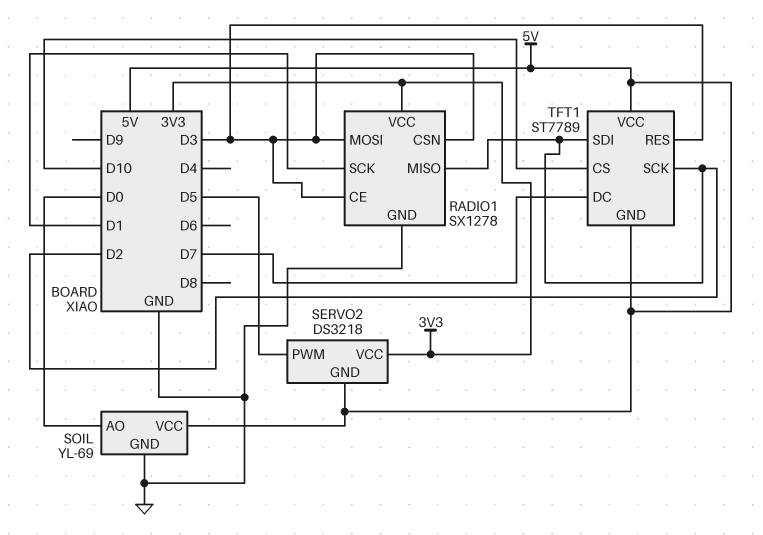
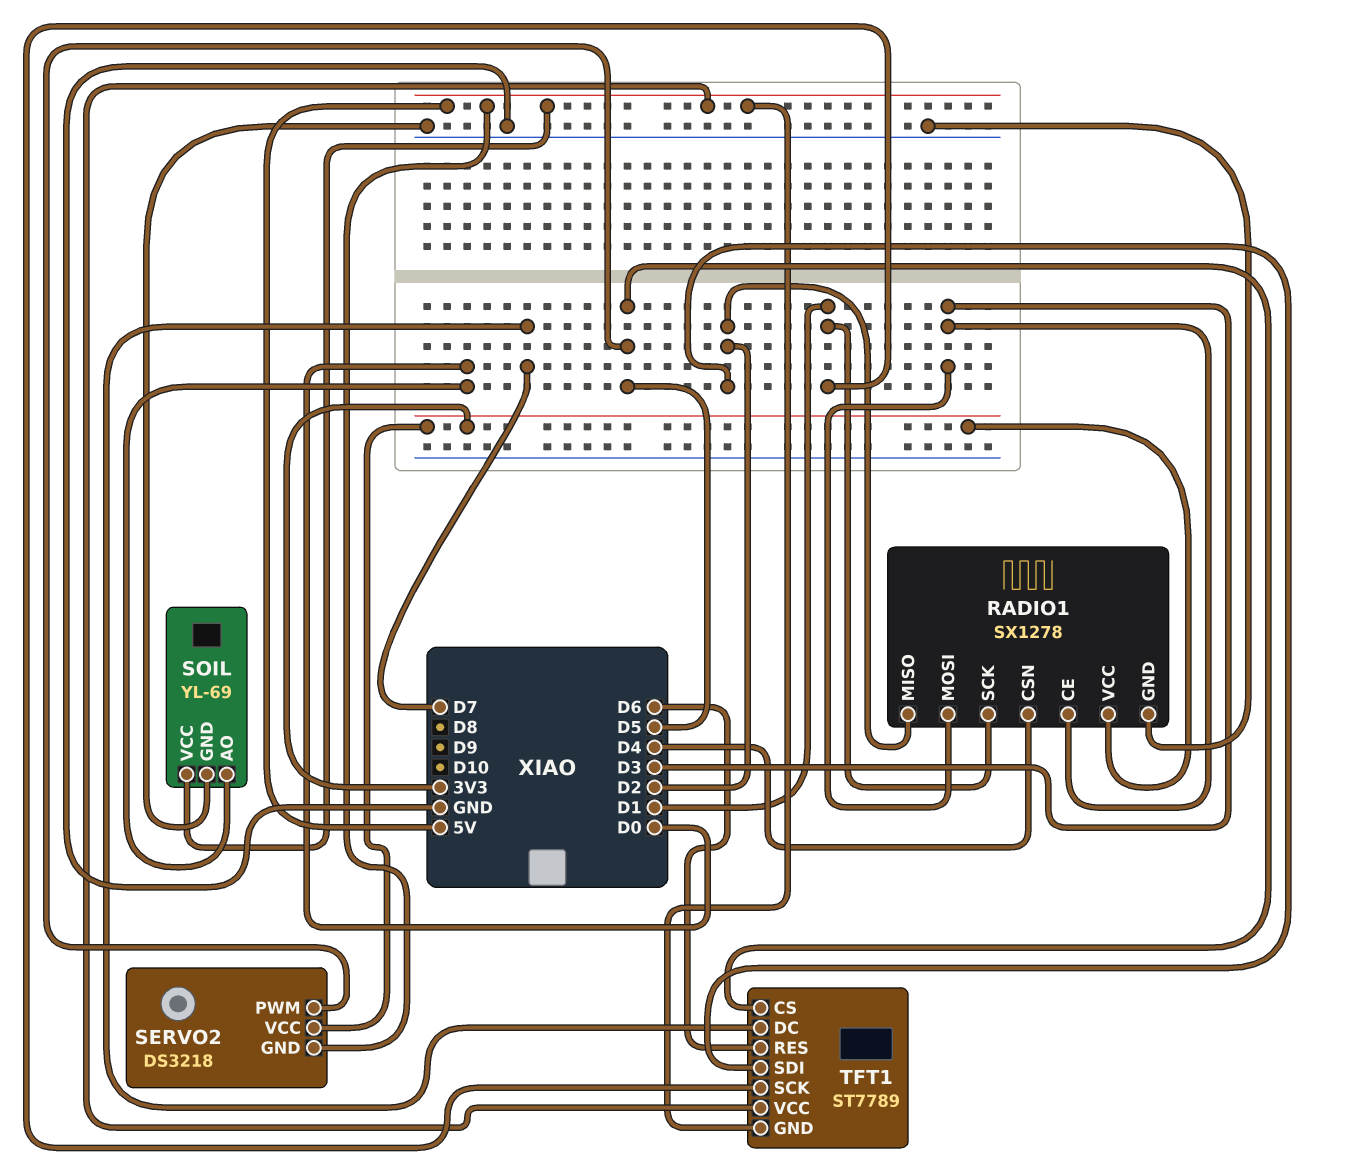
RADIO1 pin CSN: D3 -> D4
TFT1 pin CS: D10 -> D5
TFT1 pin RES: D3 -> D6
TFT1 pin SCK: D2 -> D1

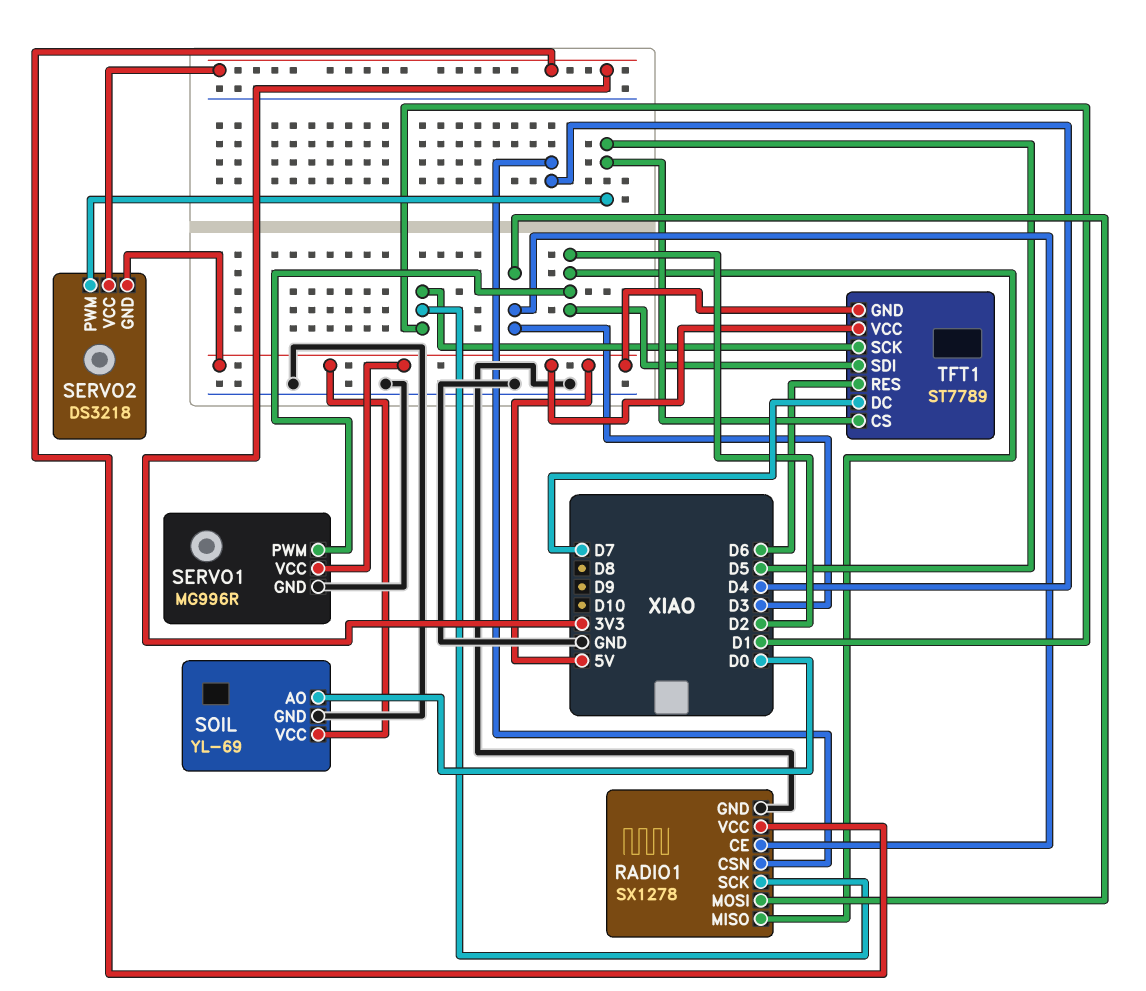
SERVO1: none -> MG996R
SERVO1 pin GND: none -> GND
SERVO1 pin PWM: none -> D2
SERVO1 pin VCC: none -> 5V

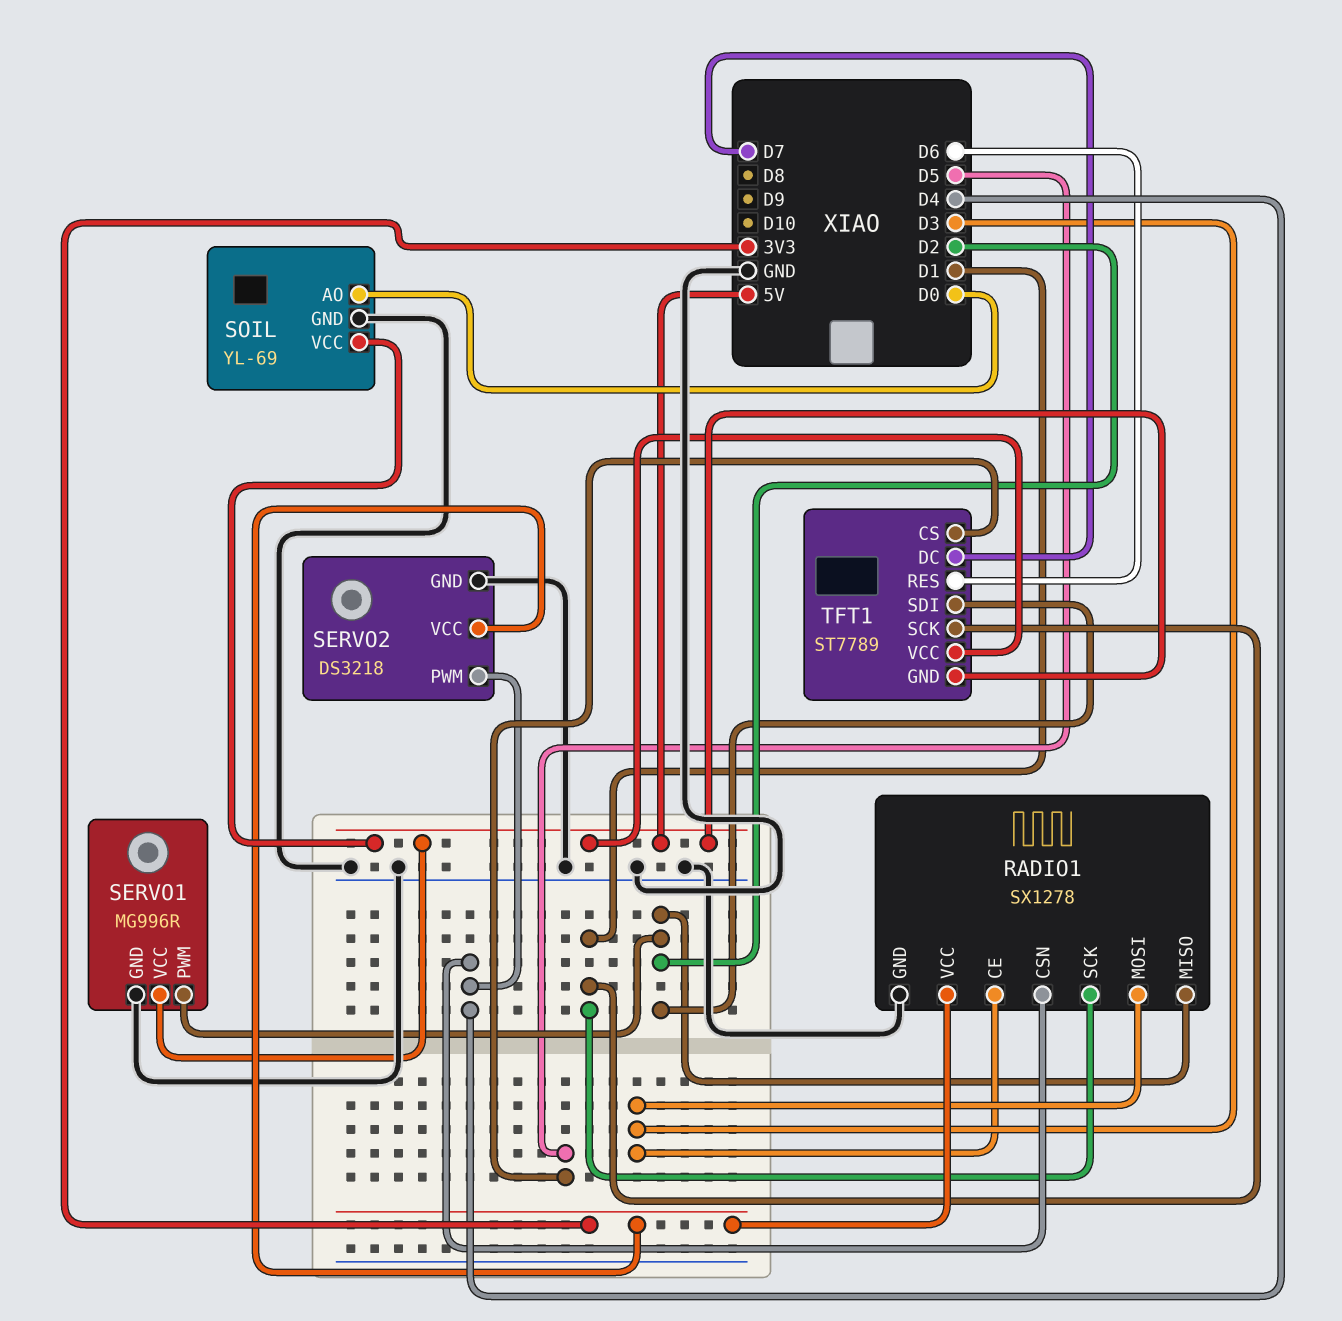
SERVO2 pin GND: 5V -> GND
SERVO2 pin PWM: D5 -> D4

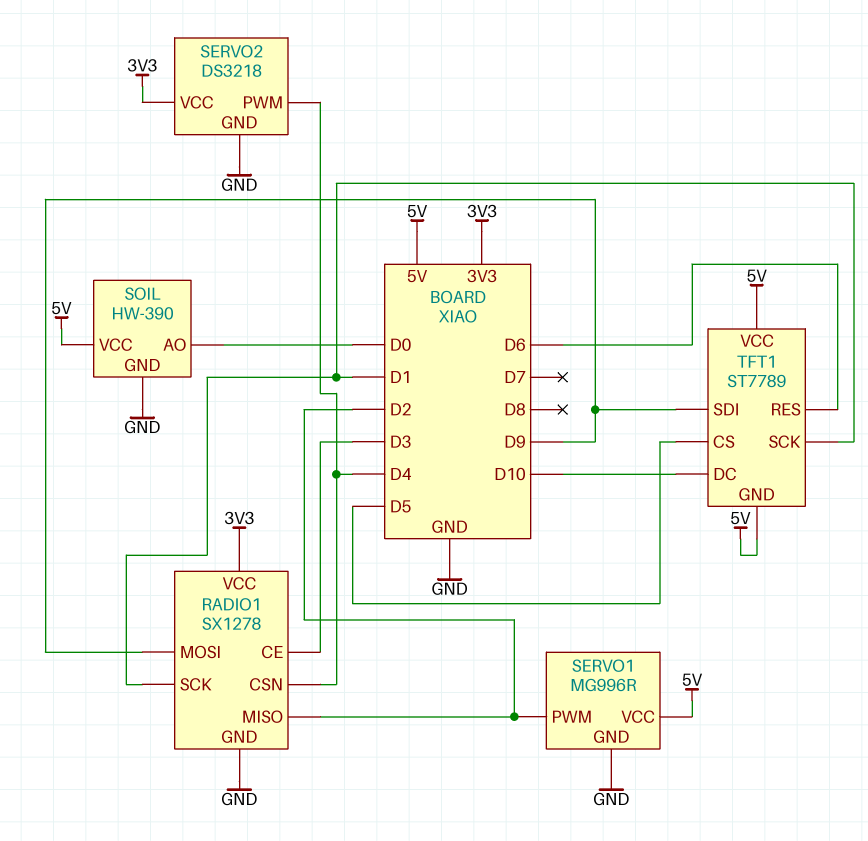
RADIO1 pin MOSI: D3 -> D9
SOIL: YL-69 -> HW-390
TFT1 pin DC: D7 -> D10
TFT1 pin SDI: D2 -> D9

